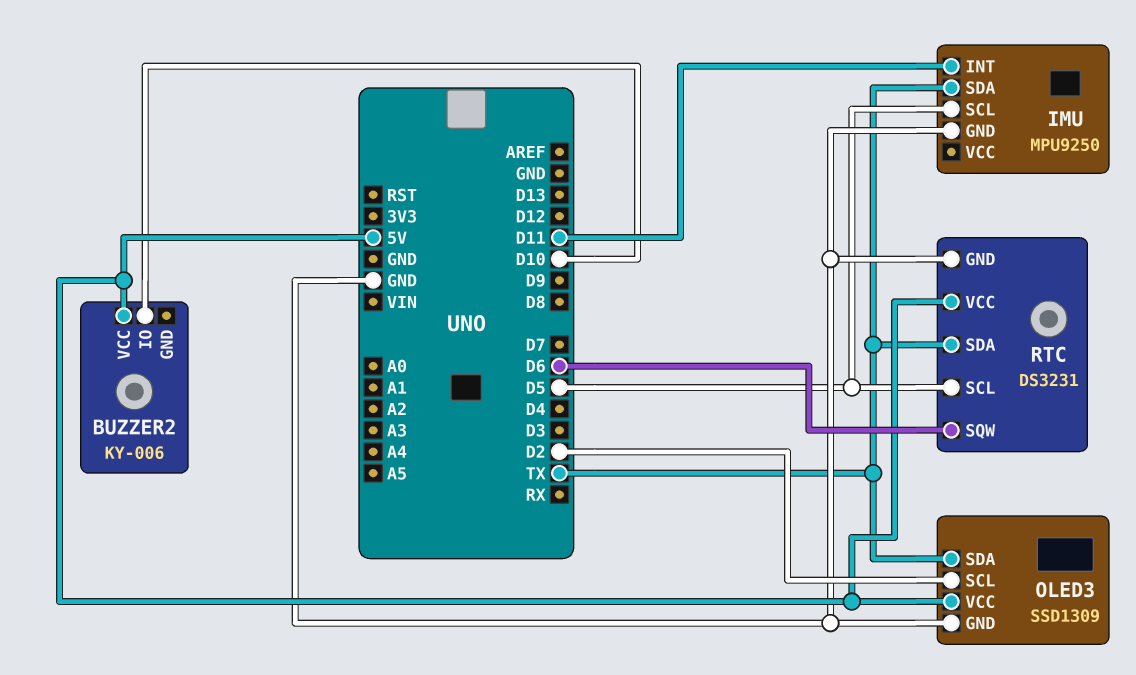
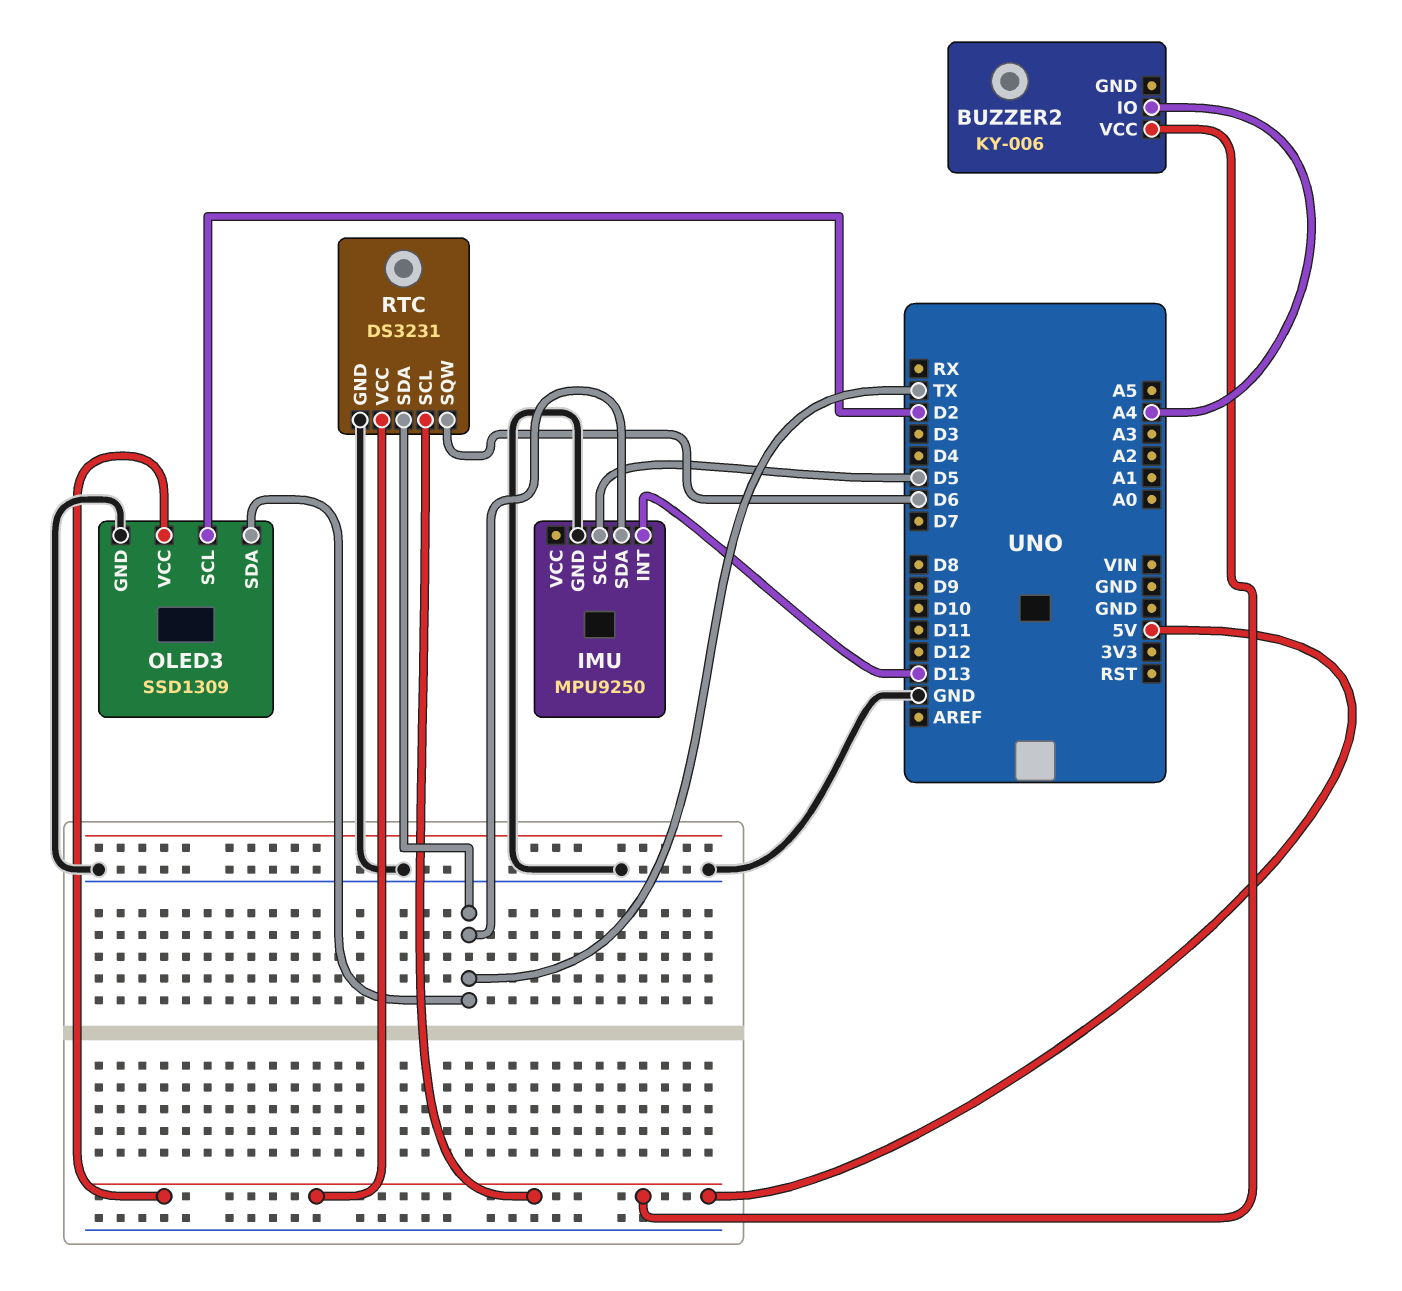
BUZZER2 pin IO: D10 -> A4
IMU pin INT: D11 -> D13
RTC pin SCL: D5 -> 5V

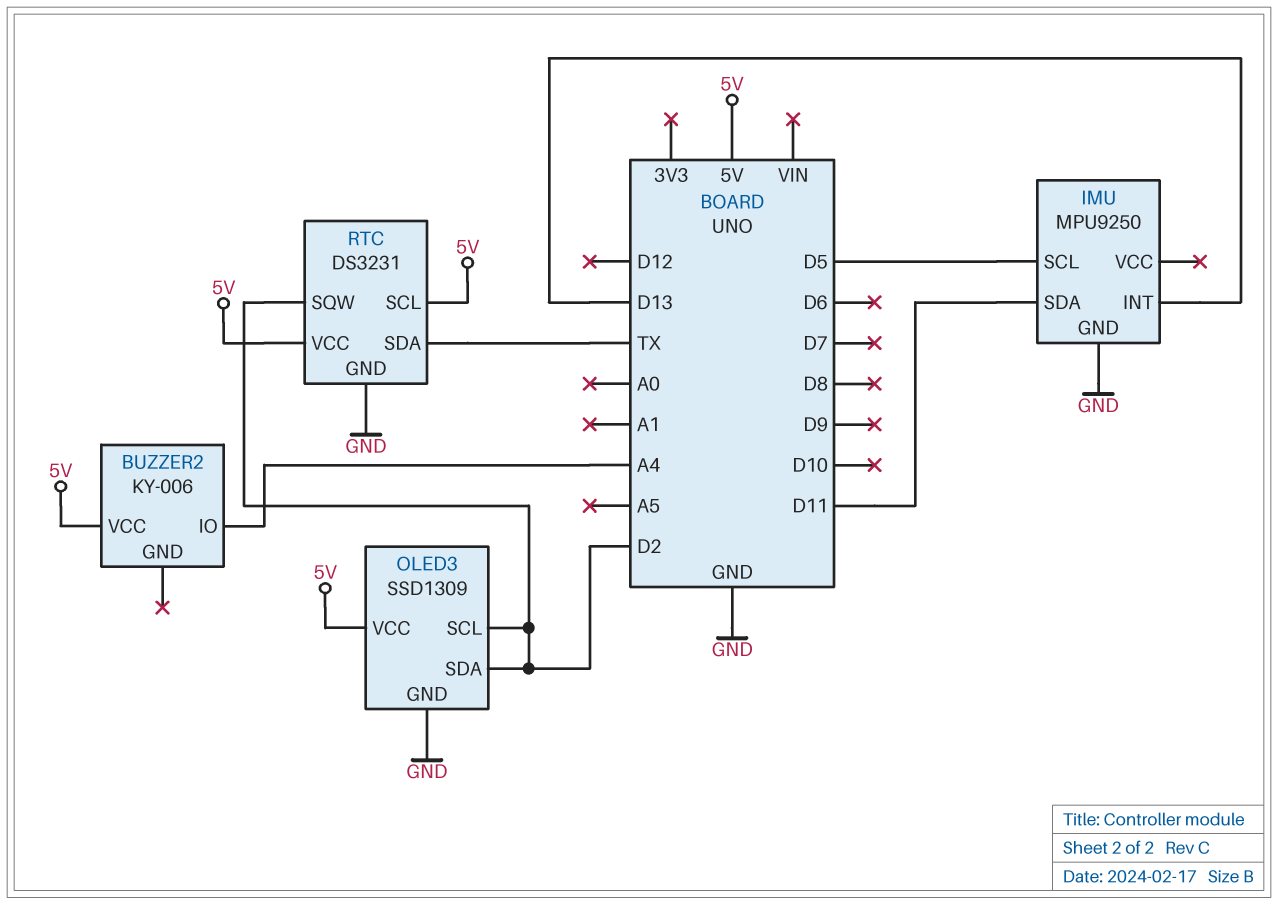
IMU pin SDA: TX -> D11
OLED3 pin SDA: TX -> D2
RTC pin SQW: D6 -> D2

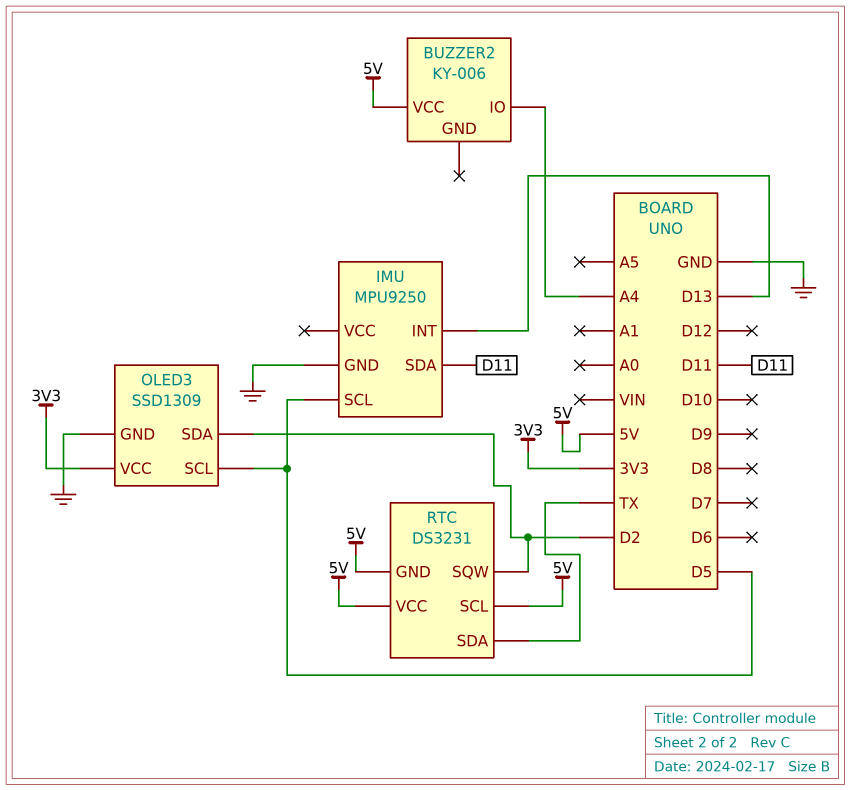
OLED3 pin SCL: D2 -> D5
OLED3 pin VCC: 5V -> 3V3
RTC pin GND: GND -> 5V

